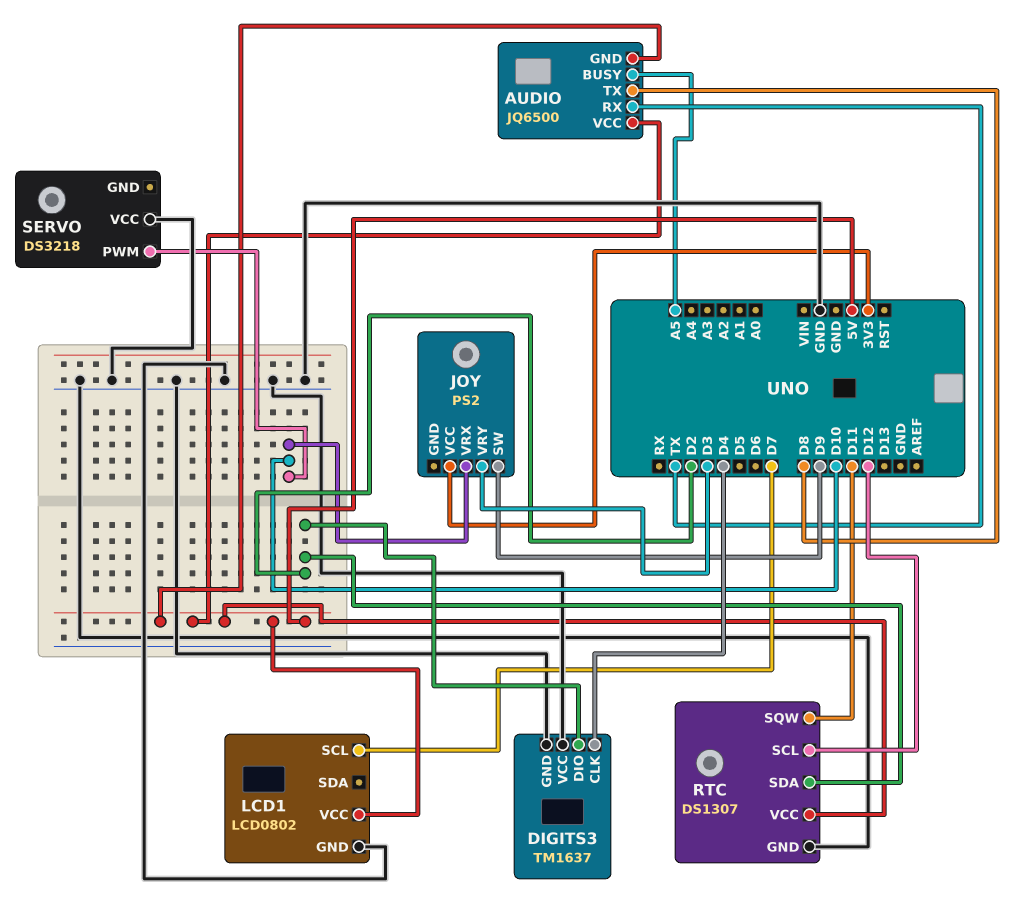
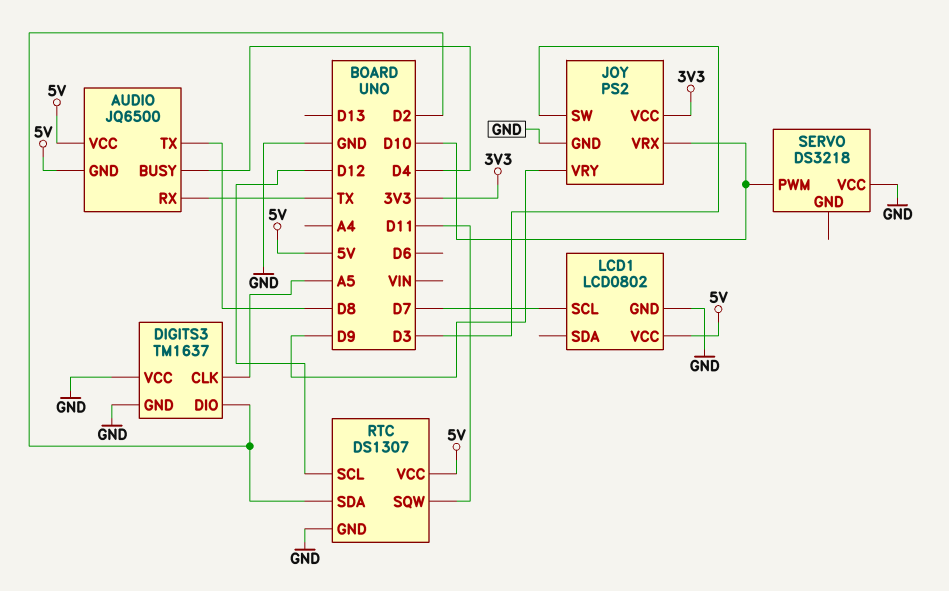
AUDIO pin BUSY: A5 -> D4
DIGITS3 pin CLK: D4 -> A5
JOY pin GND: none -> GND
JOY pin SW: D9 -> D3
JOY pin VRY: D3 -> D9

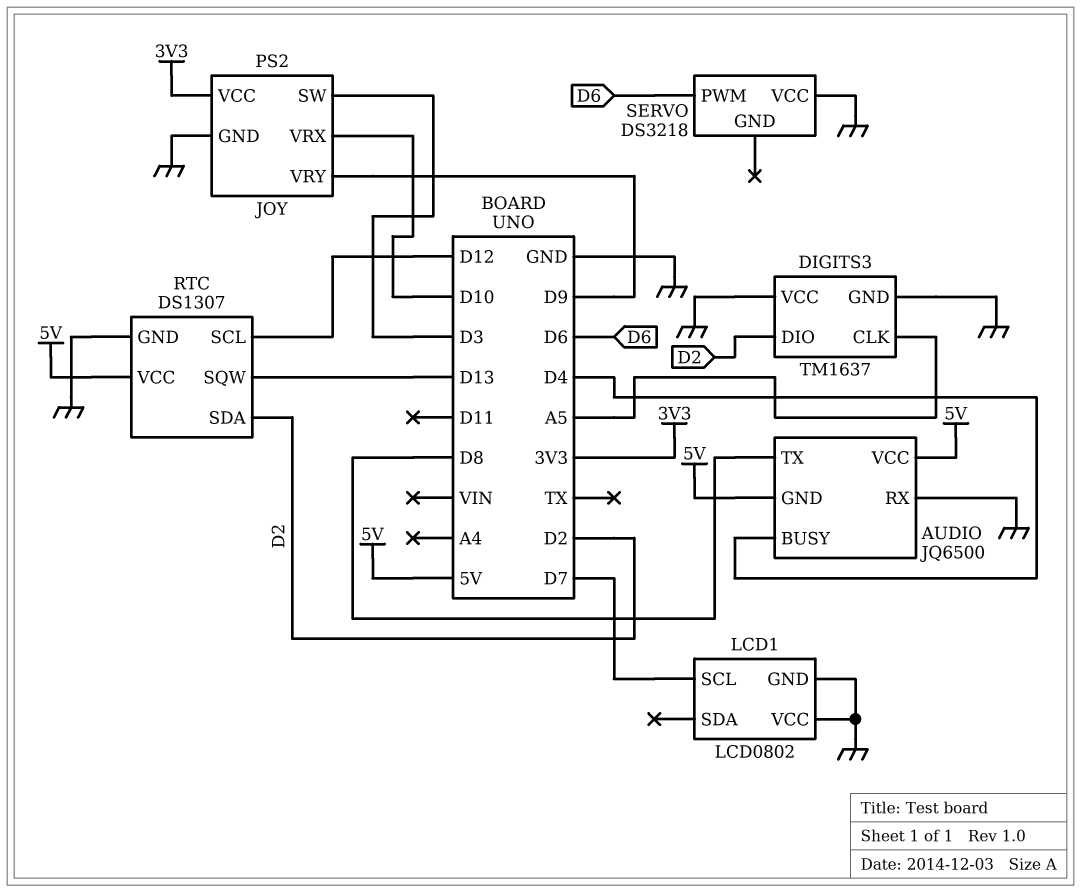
AUDIO pin RX: TX -> GND
LCD1 pin VCC: 5V -> GND
RTC pin SQW: D11 -> D13
SERVO pin PWM: D10 -> D6

